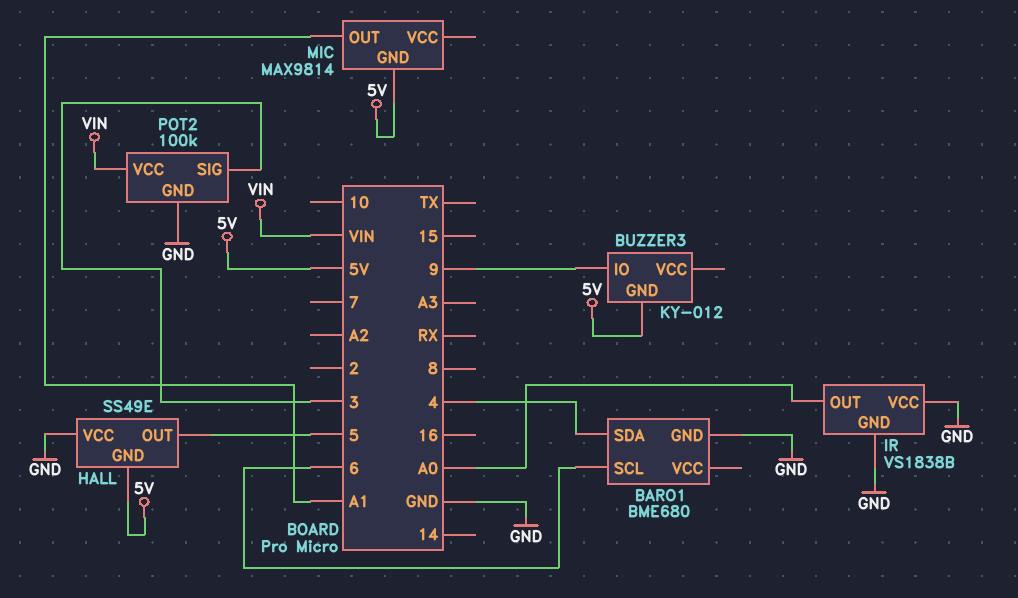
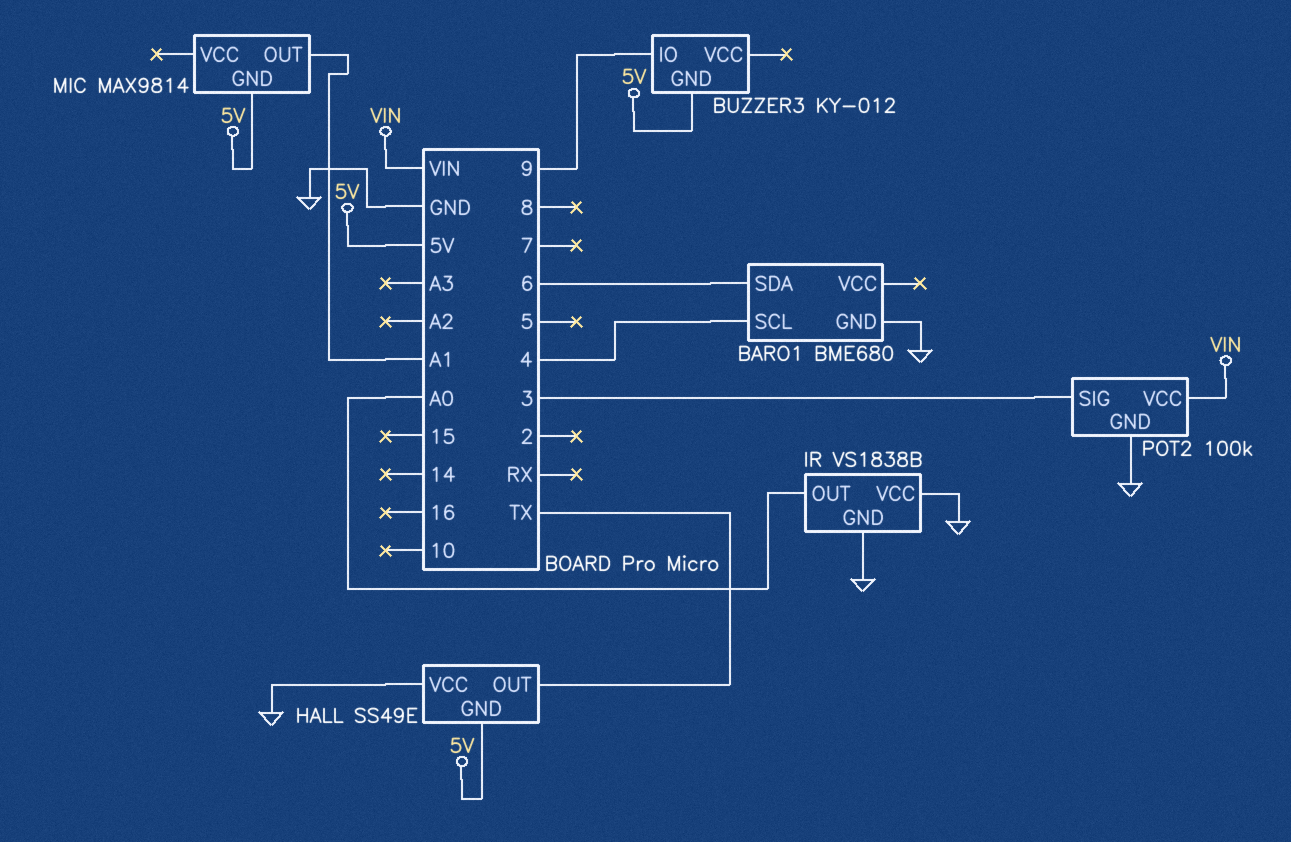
BARO1 pin SCL: 6 -> 4
BARO1 pin SDA: 4 -> 6
HALL pin OUT: 5 -> TX

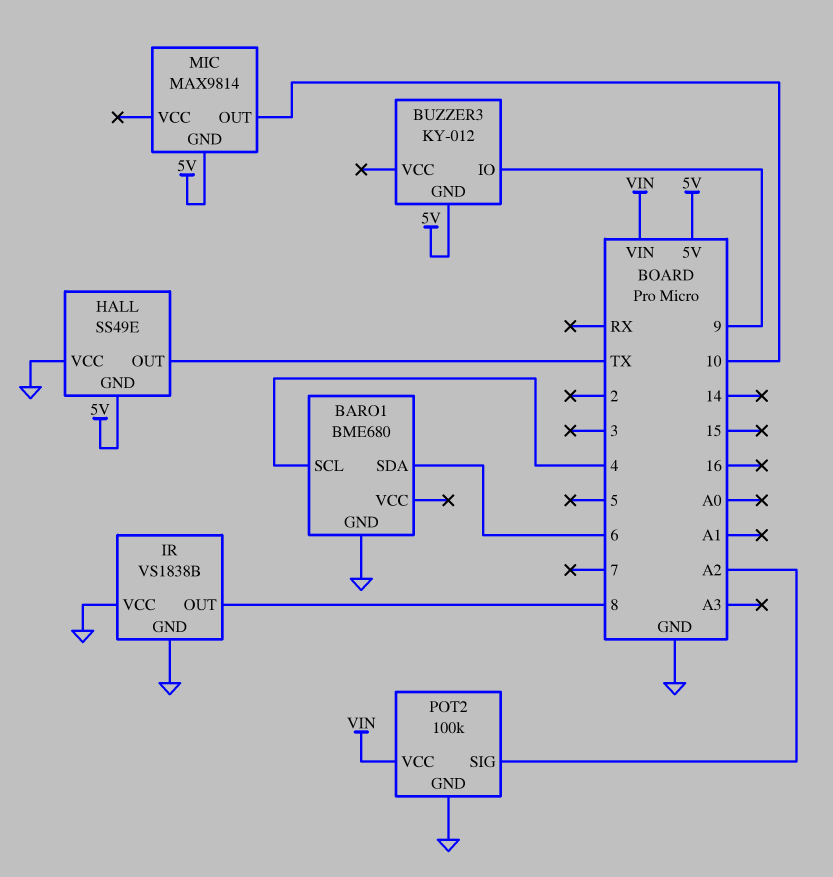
IR pin OUT: A0 -> 8
MIC pin OUT: A1 -> 10
POT2 pin SIG: 3 -> A2

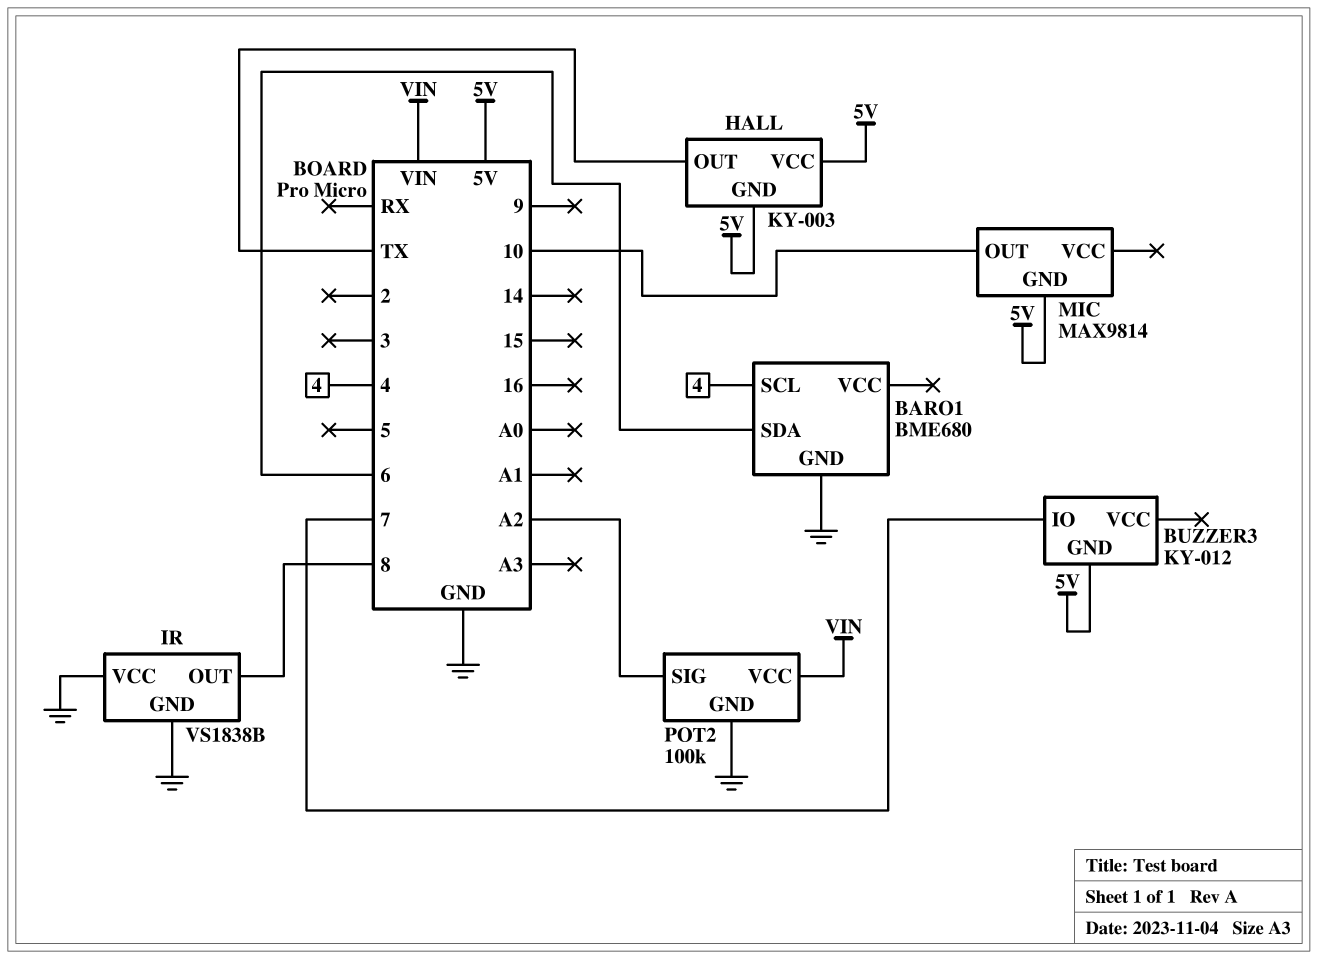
BUZZER3 pin IO: 9 -> 7
HALL: SS49E -> KY-003
HALL pin VCC: GND -> 5V

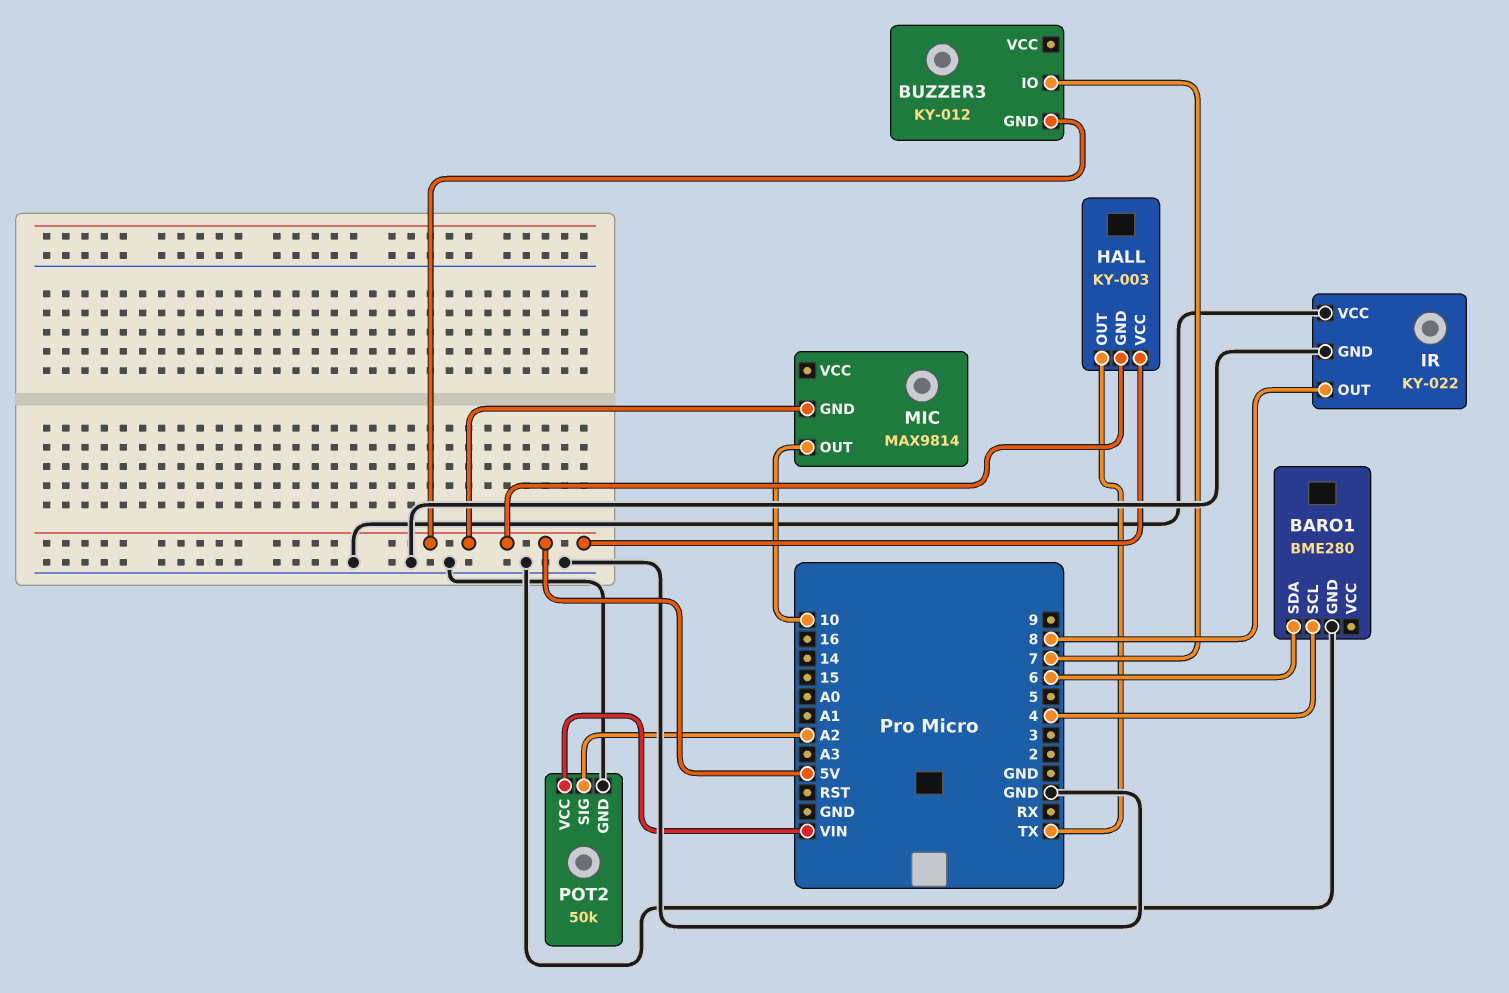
BARO1: BME680 -> BME280
IR: VS1838B -> KY-022
POT2: 100k -> 50k

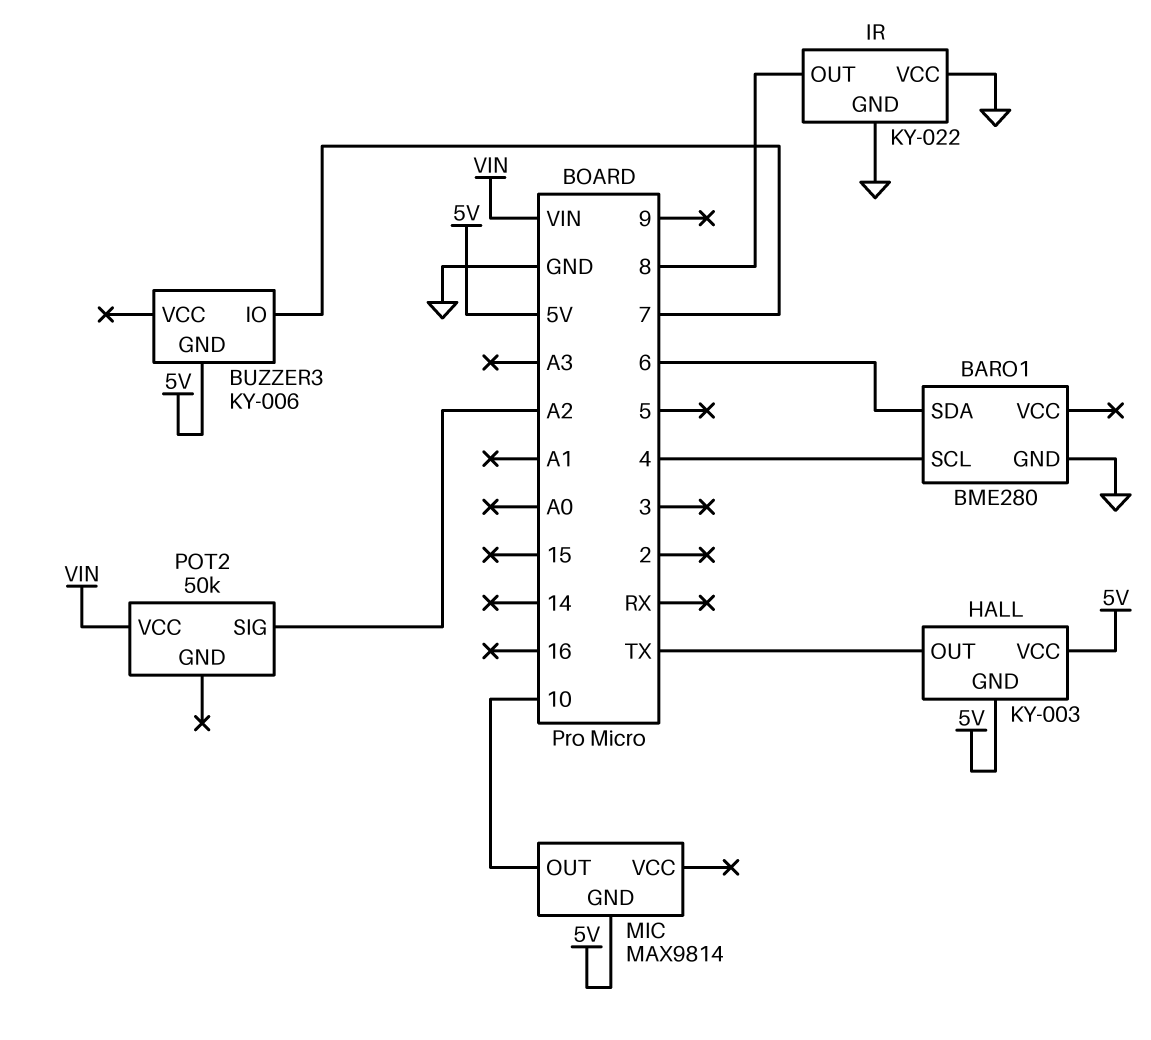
BUZZER3: KY-012 -> KY-006
POT2 pin GND: GND -> none

